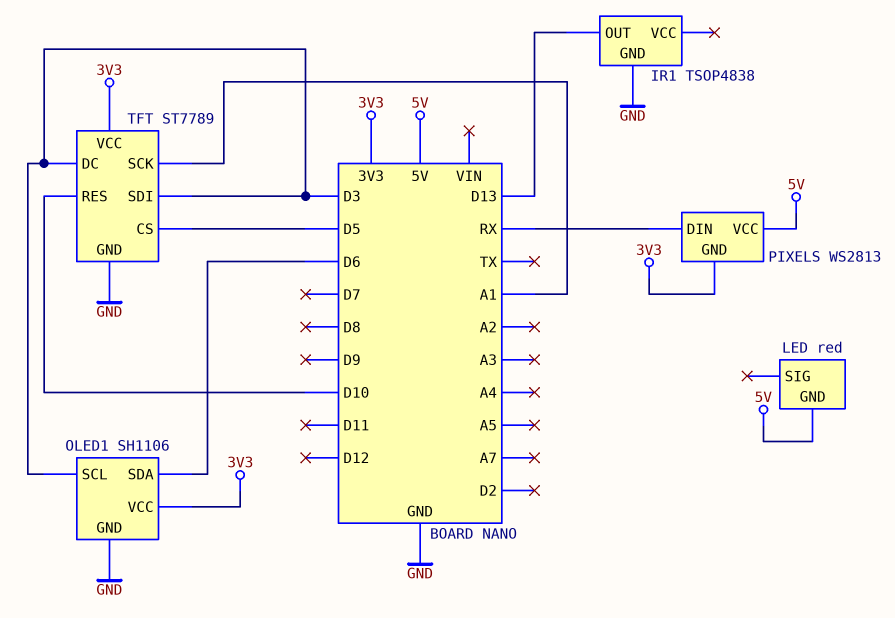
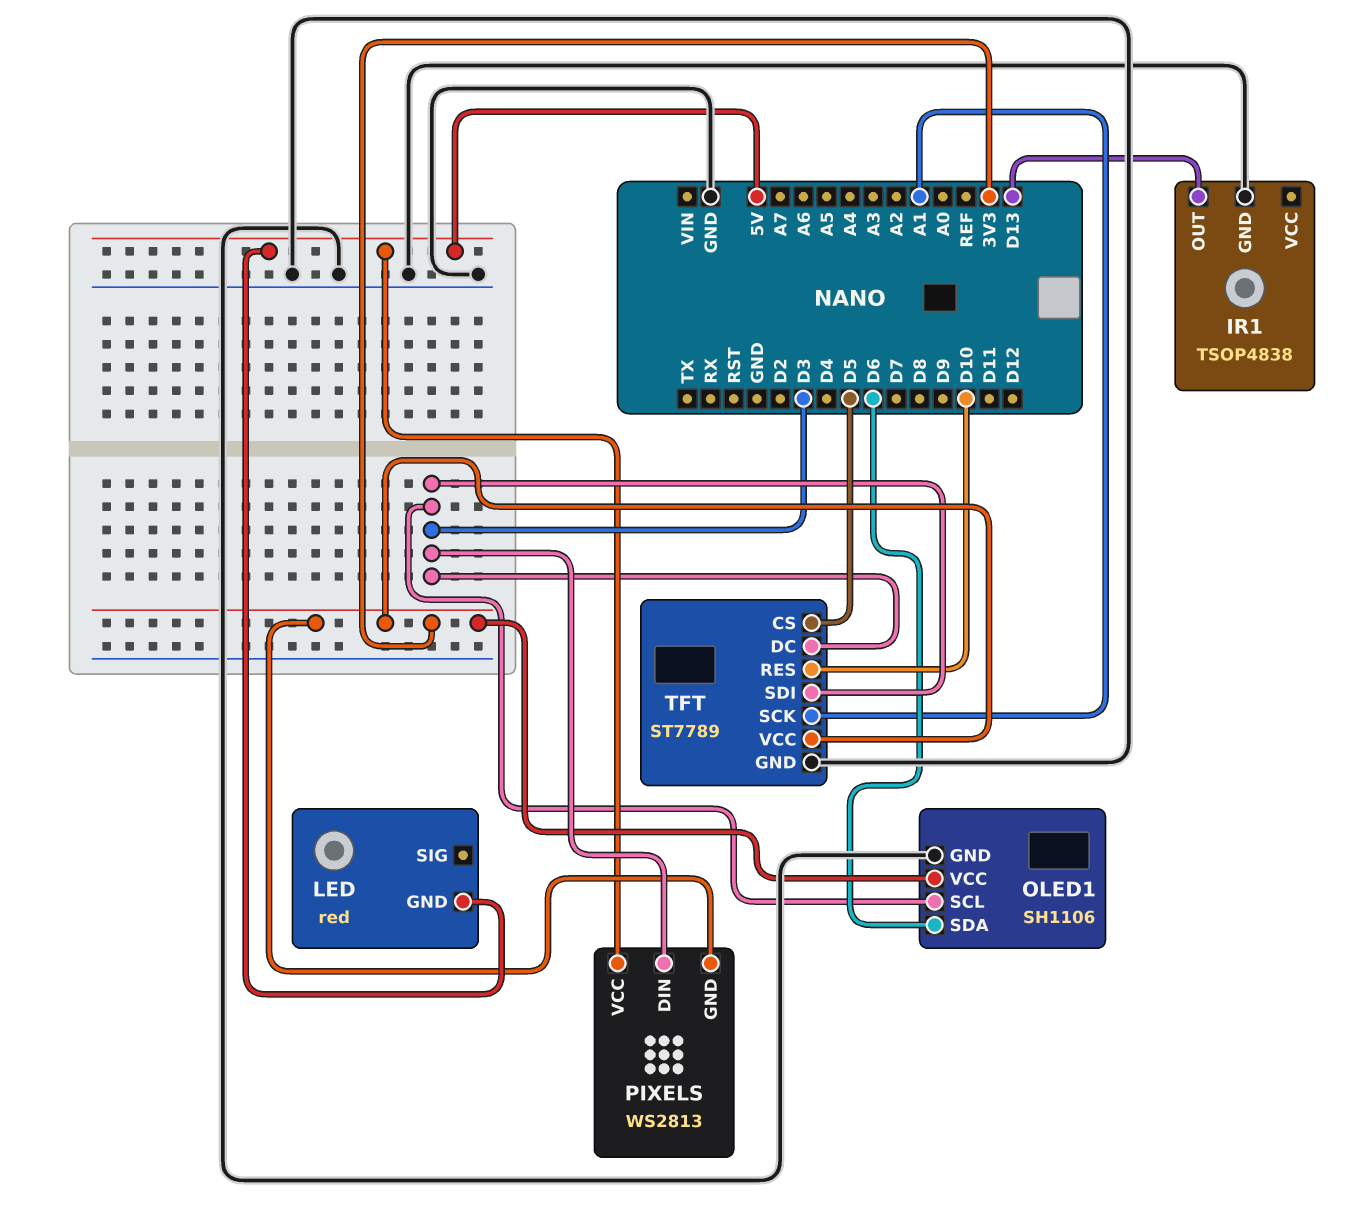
PIXELS pin DIN: RX -> D3

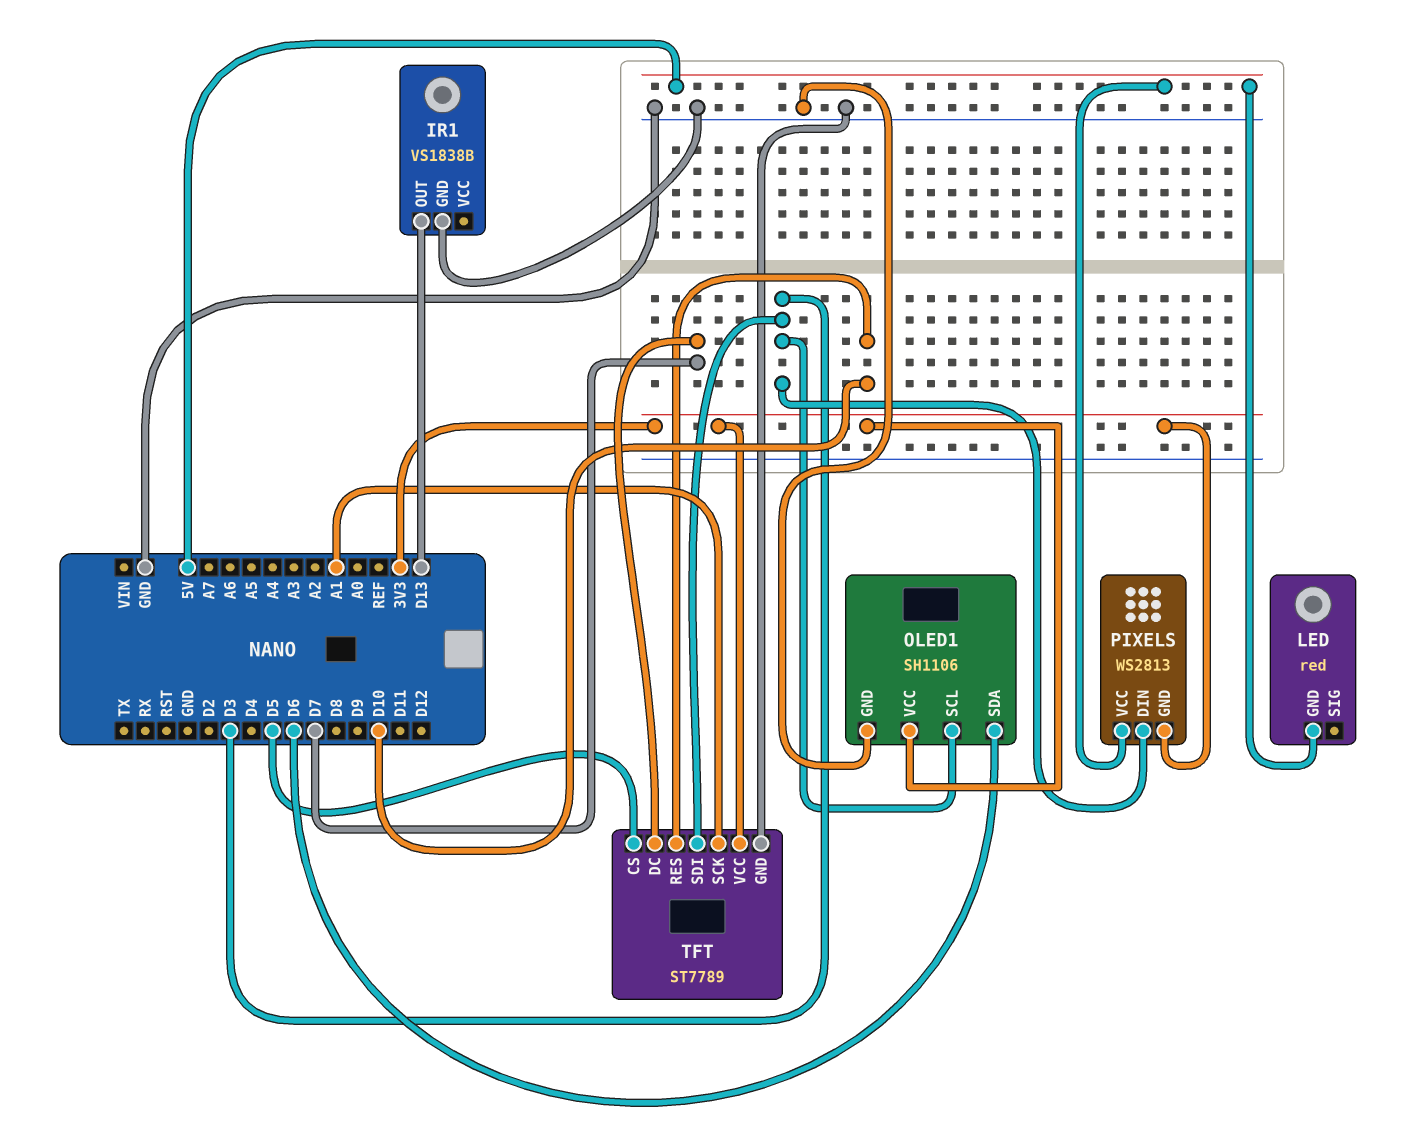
IR1: TSOP4838 -> VS1838B
TFT pin DC: D3 -> D7

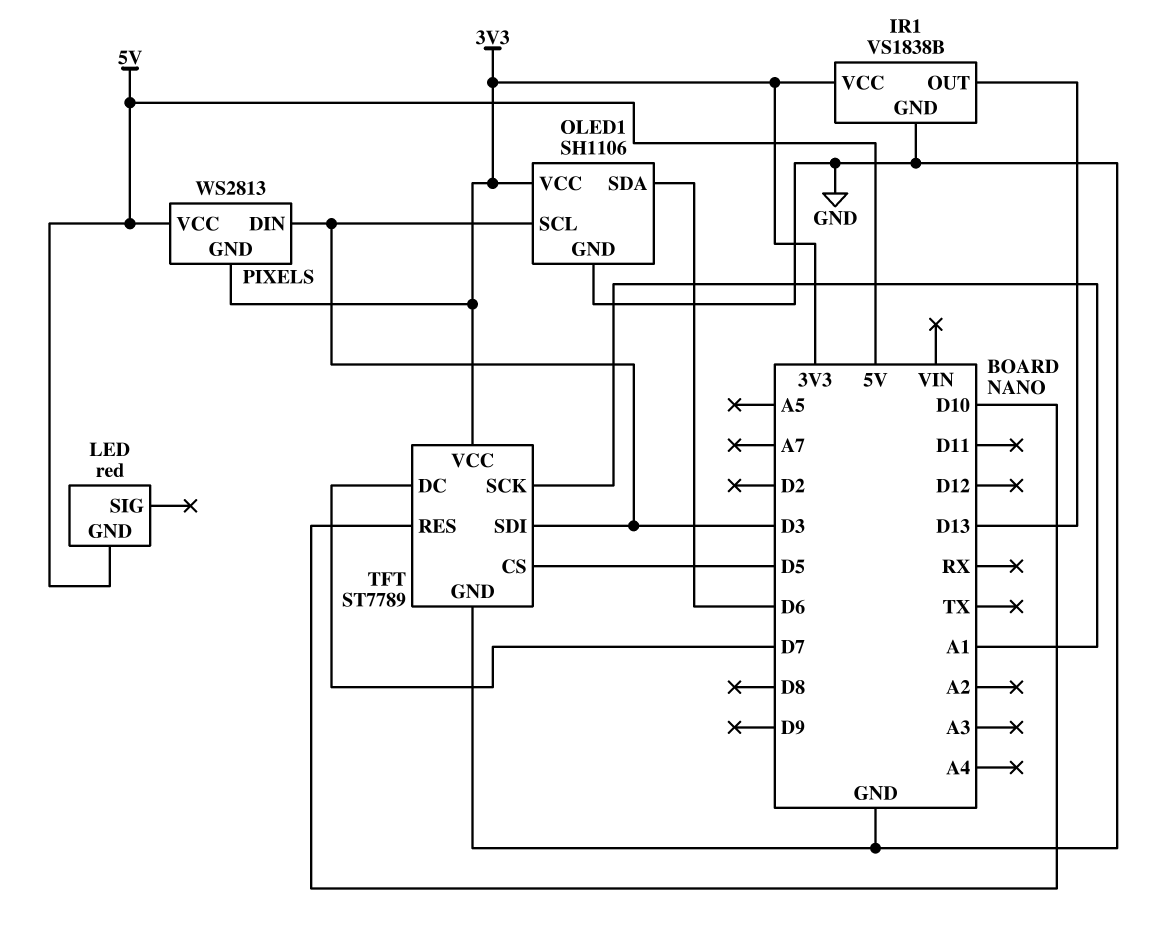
IR1 pin VCC: none -> 3V3

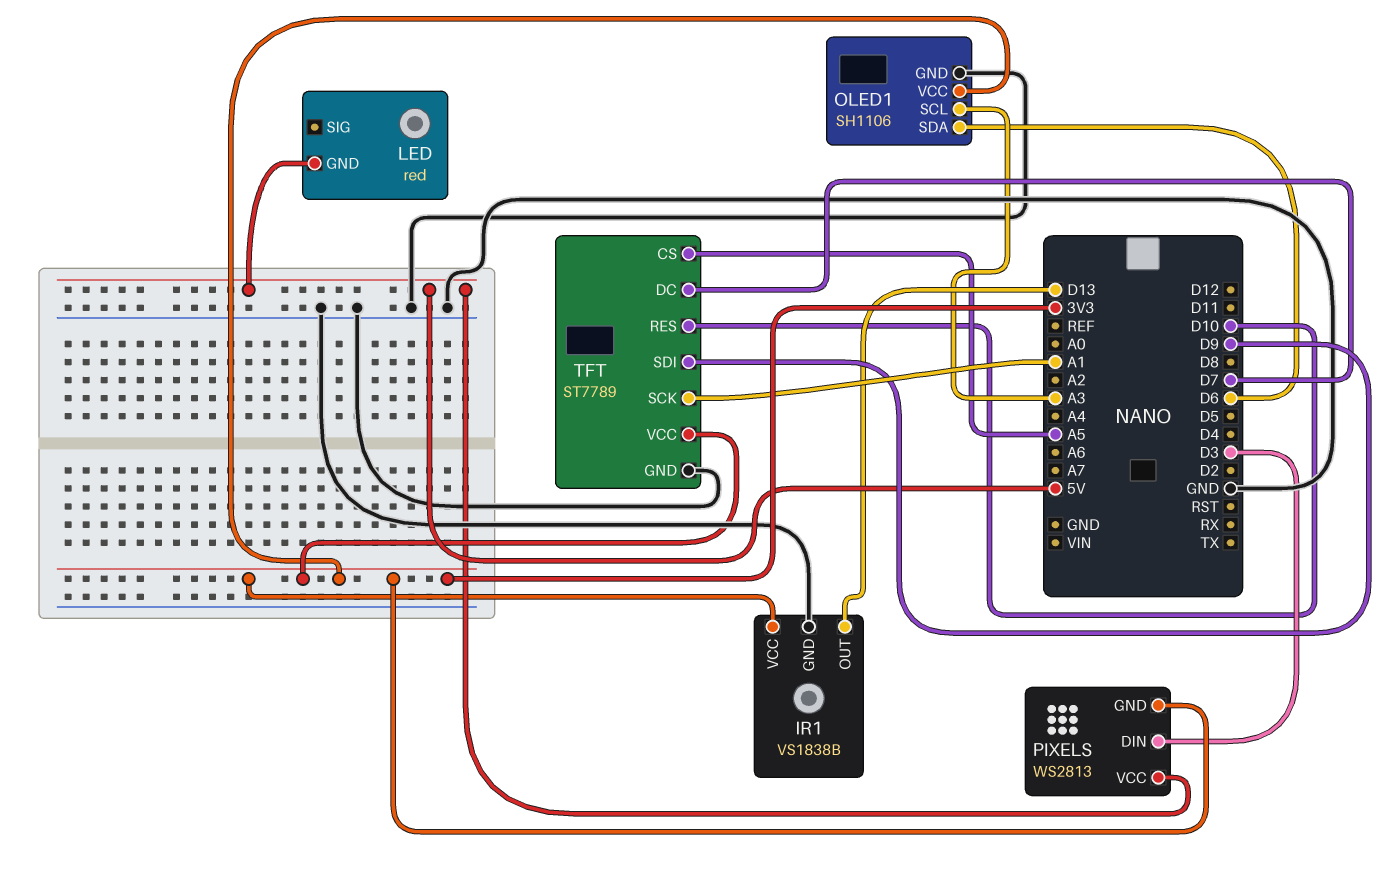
OLED1 pin SCL: D3 -> A3
TFT pin CS: D5 -> A5
TFT pin SDI: D3 -> D9

